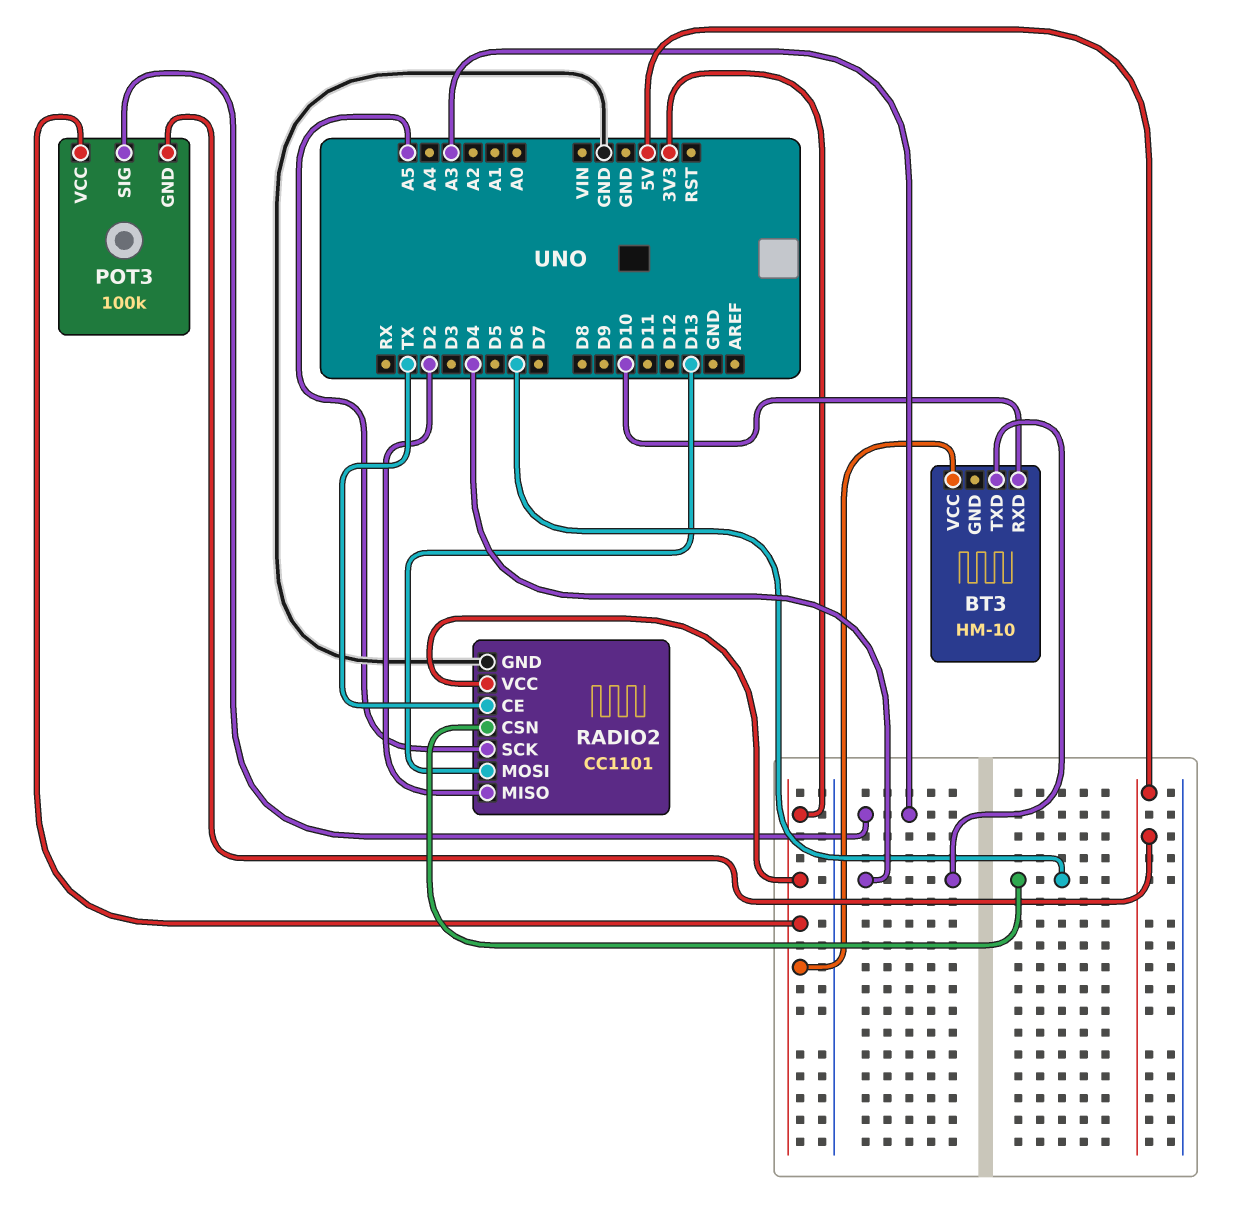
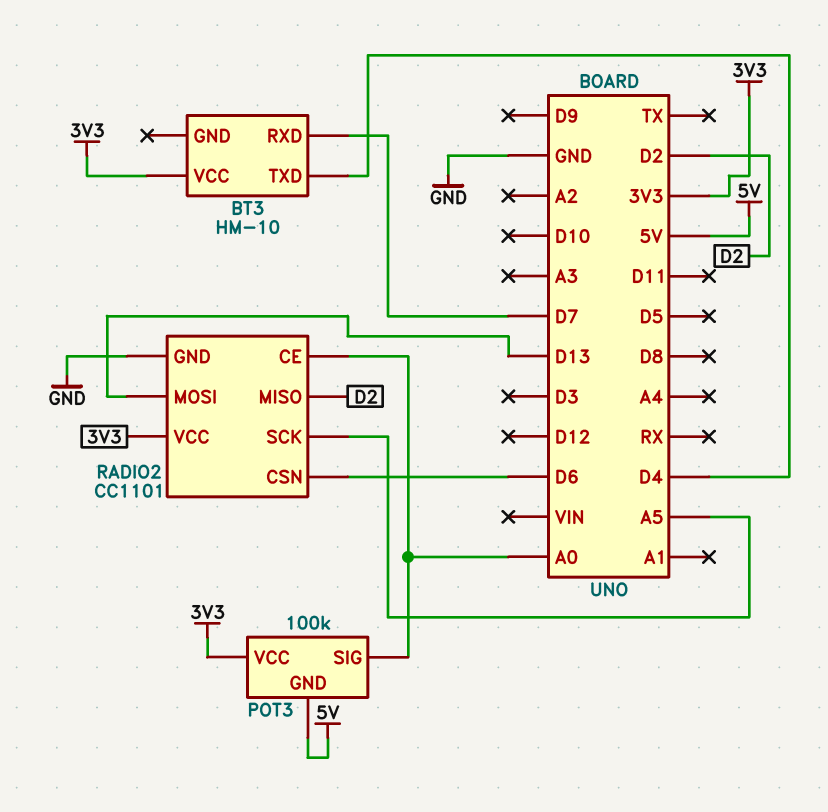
BT3 pin RXD: D10 -> D7
POT3 pin SIG: A3 -> A0
RADIO2 pin CE: TX -> A0

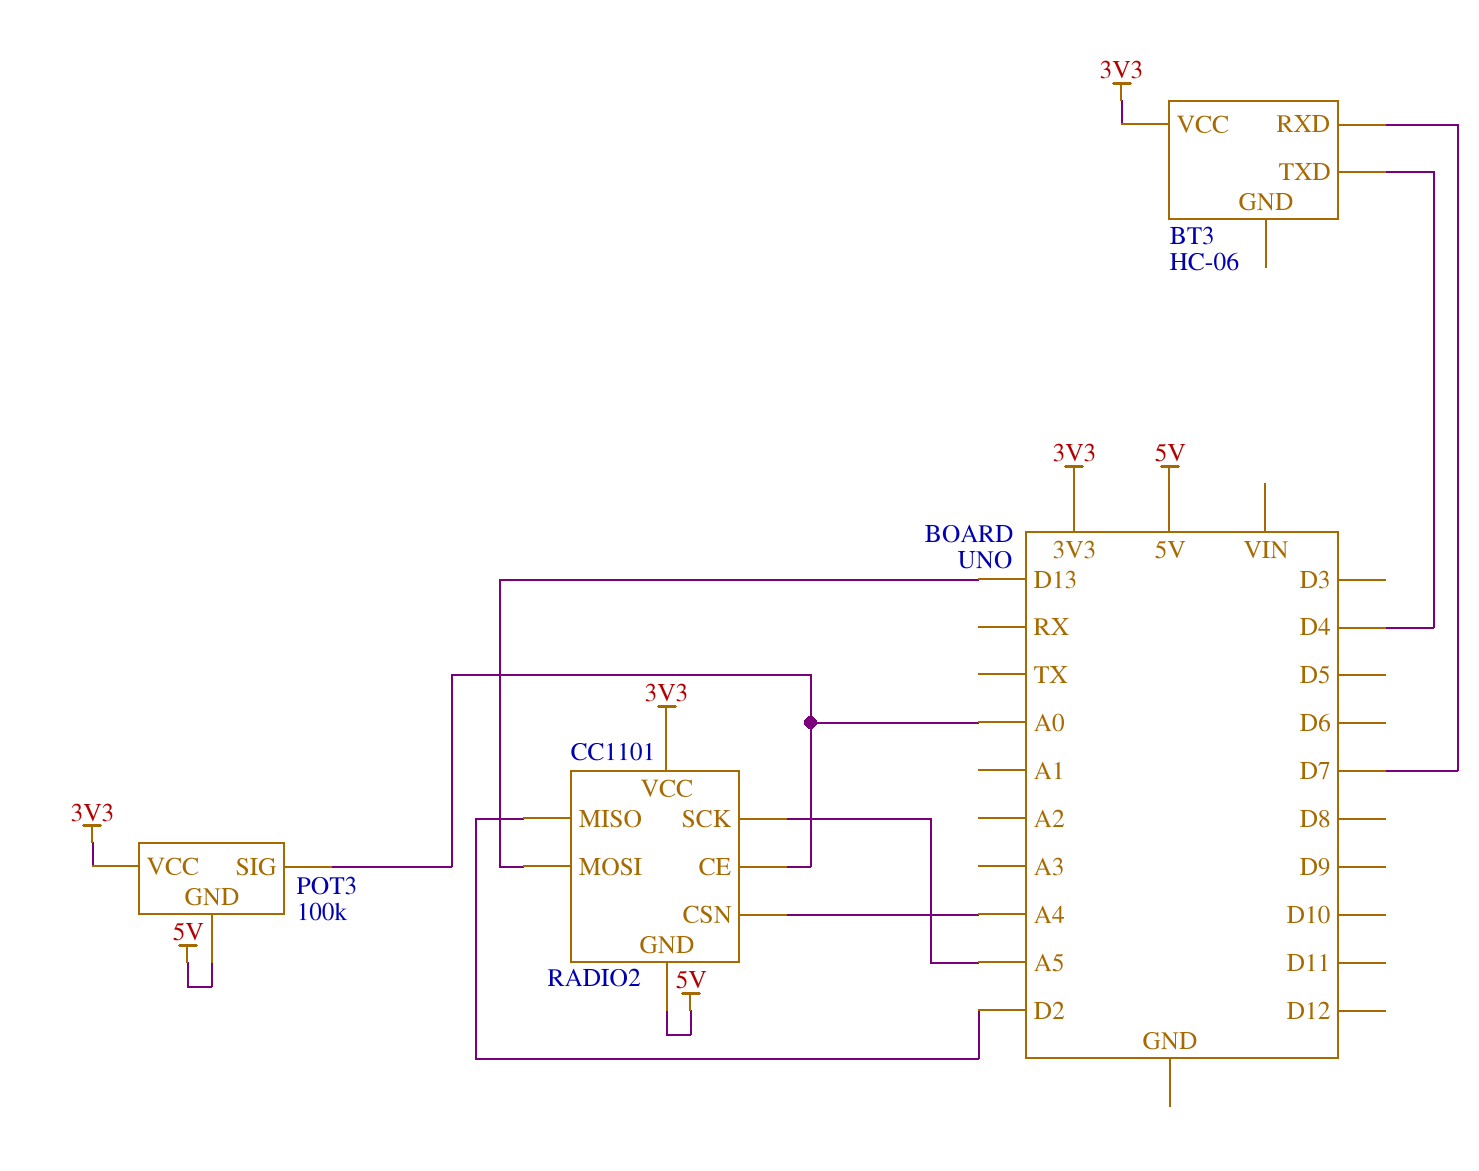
BT3: HM-10 -> HC-06
RADIO2 pin CSN: D6 -> A4
RADIO2 pin GND: GND -> 5V

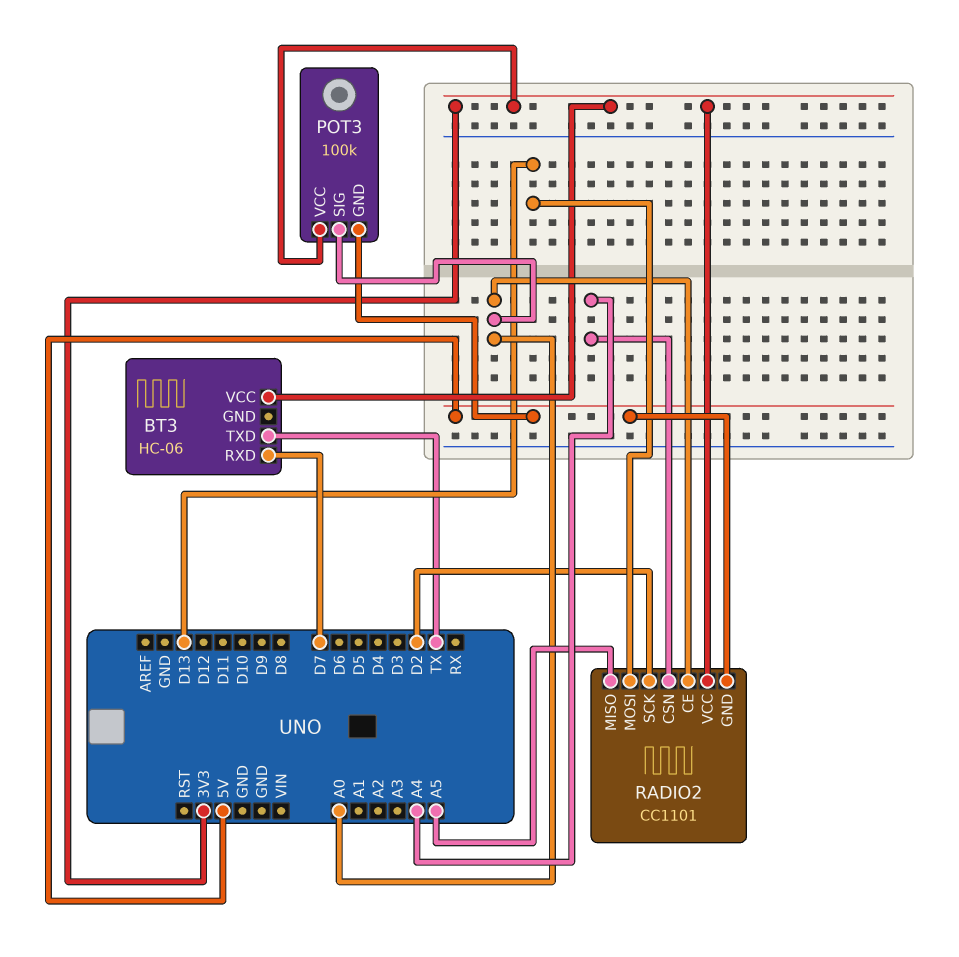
BT3 pin TXD: D4 -> TX
RADIO2 pin MISO: D2 -> A5
RADIO2 pin SCK: A5 -> D2

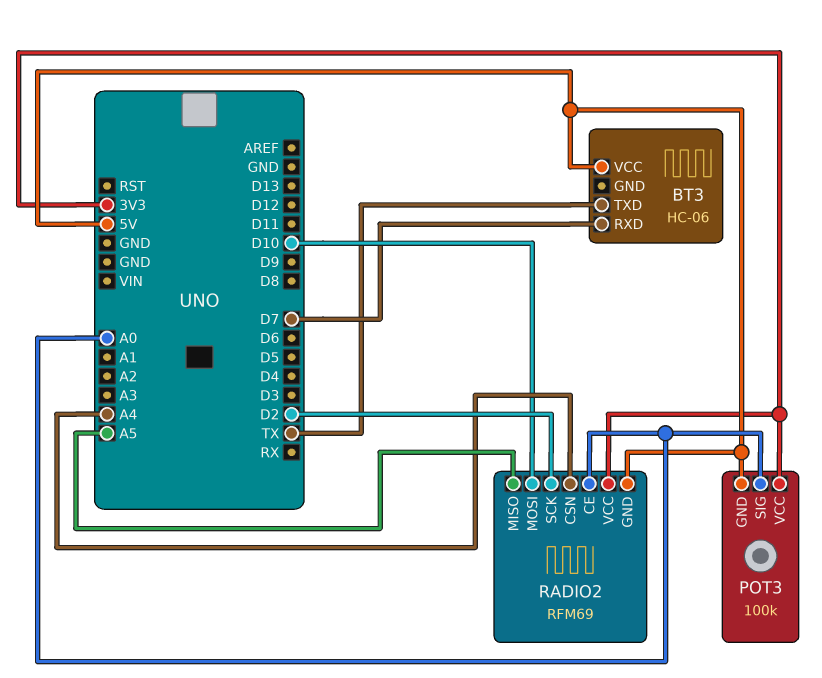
BT3 pin VCC: 3V3 -> 5V
RADIO2: CC1101 -> RFM69
RADIO2 pin MOSI: D13 -> D10

